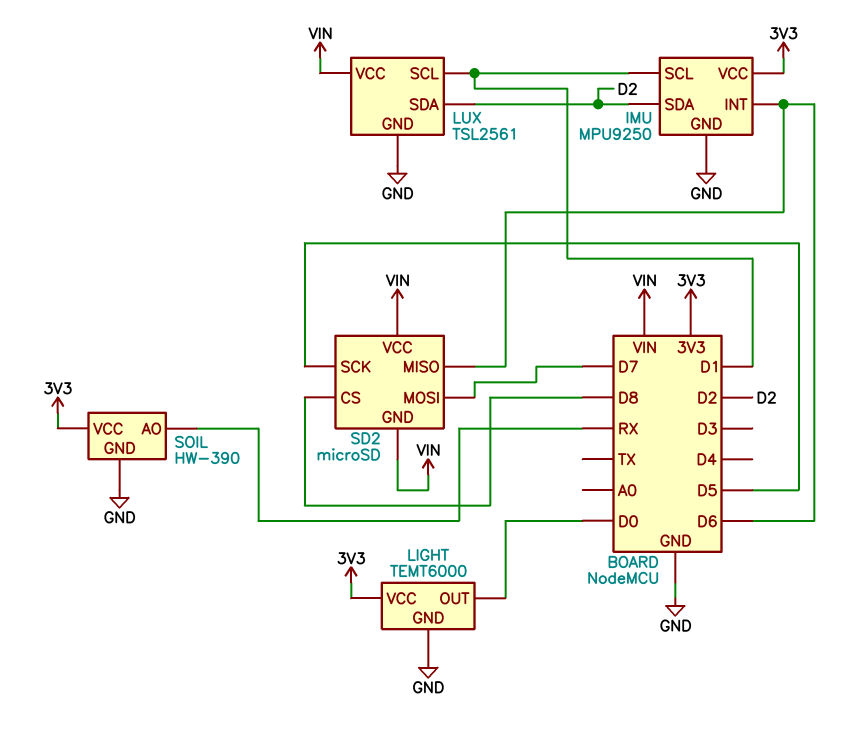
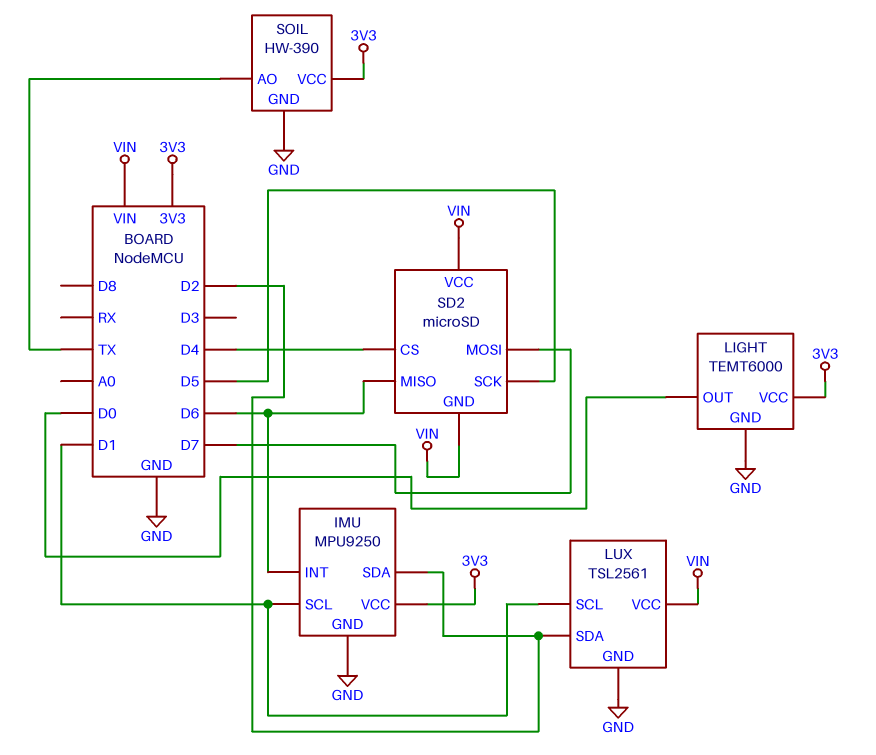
SD2 pin CS: D8 -> D4
SOIL pin AO: RX -> TX

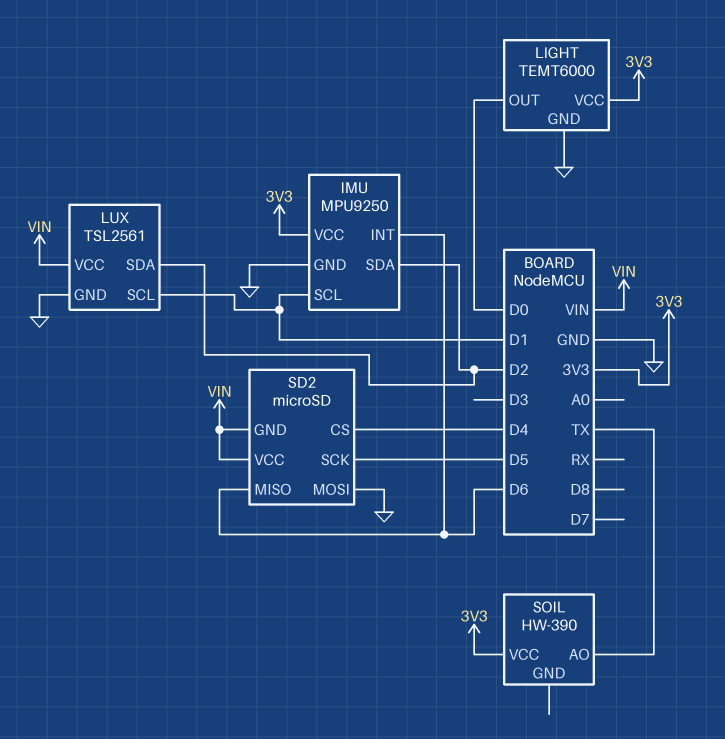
SD2 pin MOSI: D7 -> GND
SOIL pin GND: GND -> none

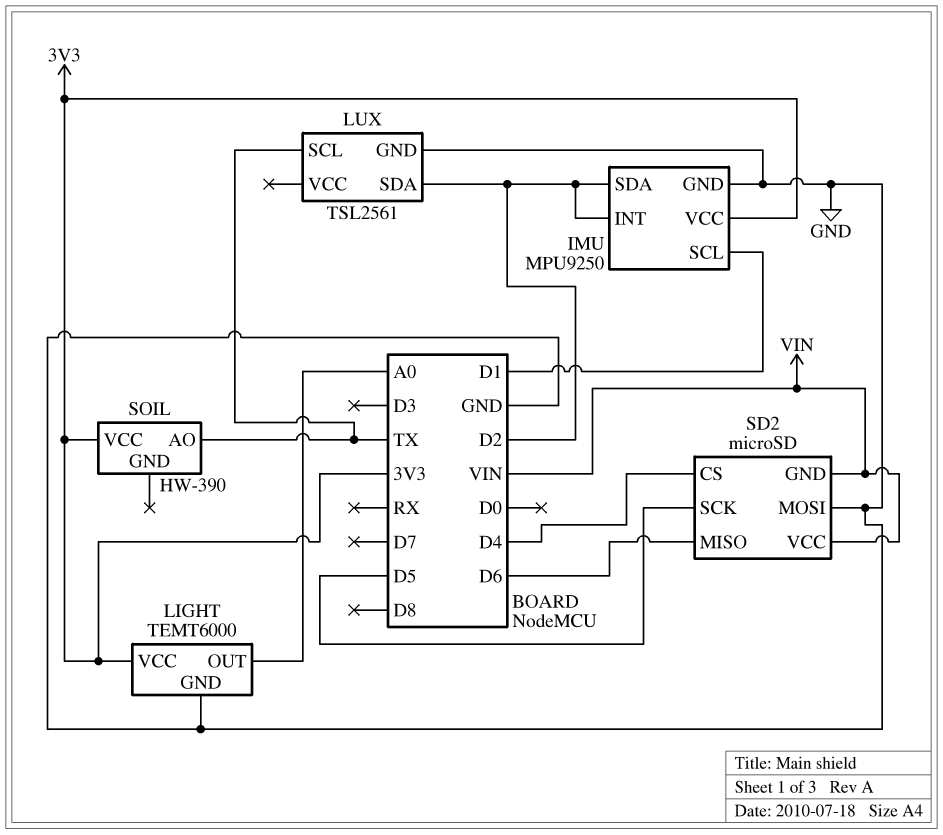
IMU pin INT: D6 -> D2
LIGHT pin OUT: D0 -> A0
LUX pin SCL: D1 -> TX
LUX pin VCC: VIN -> none

